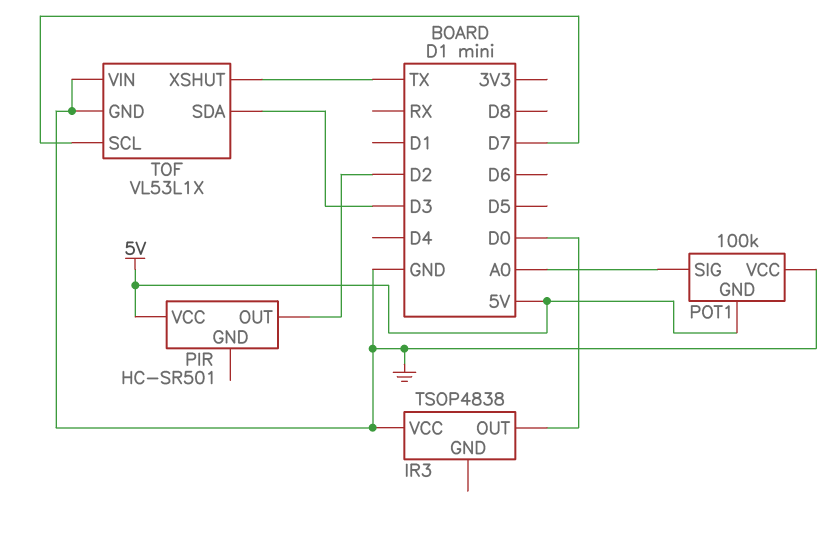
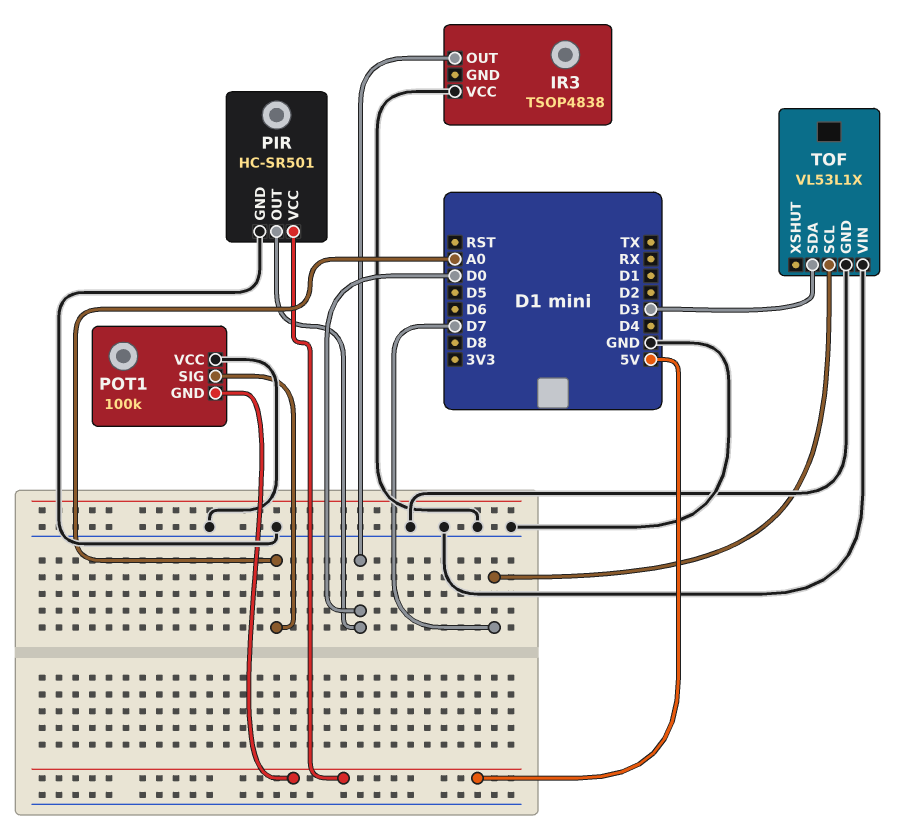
PIR pin GND: none -> GND
PIR pin OUT: D2 -> D0
TOF pin XSHUT: TX -> none

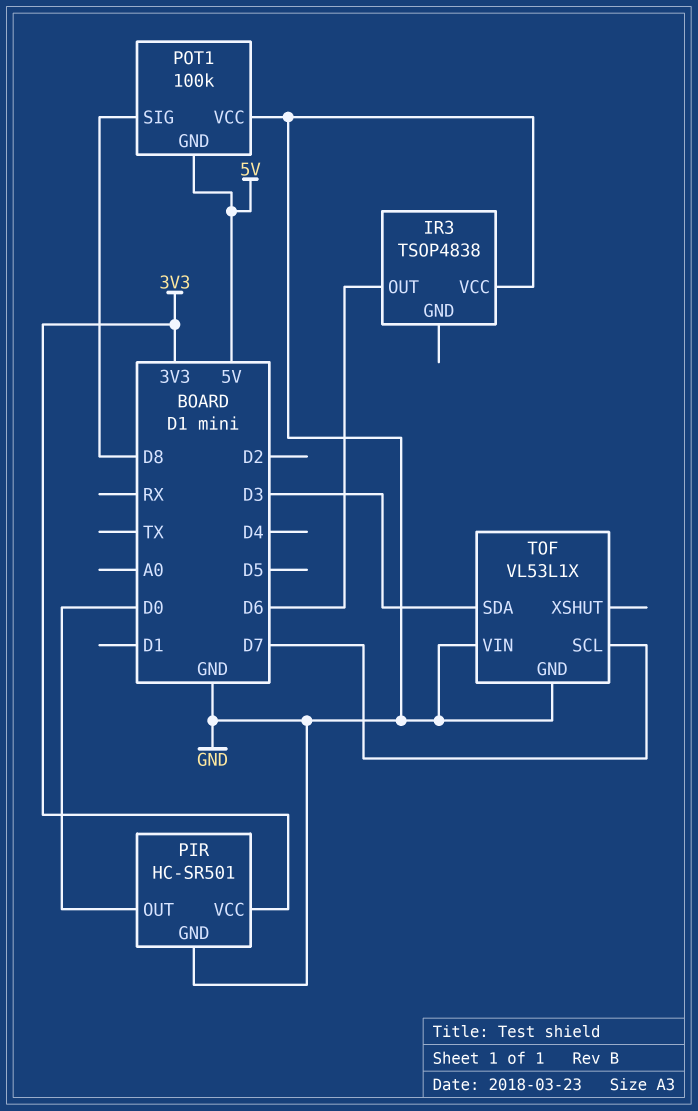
IR3 pin OUT: D0 -> D6
PIR pin VCC: 5V -> 3V3
POT1 pin SIG: A0 -> D8

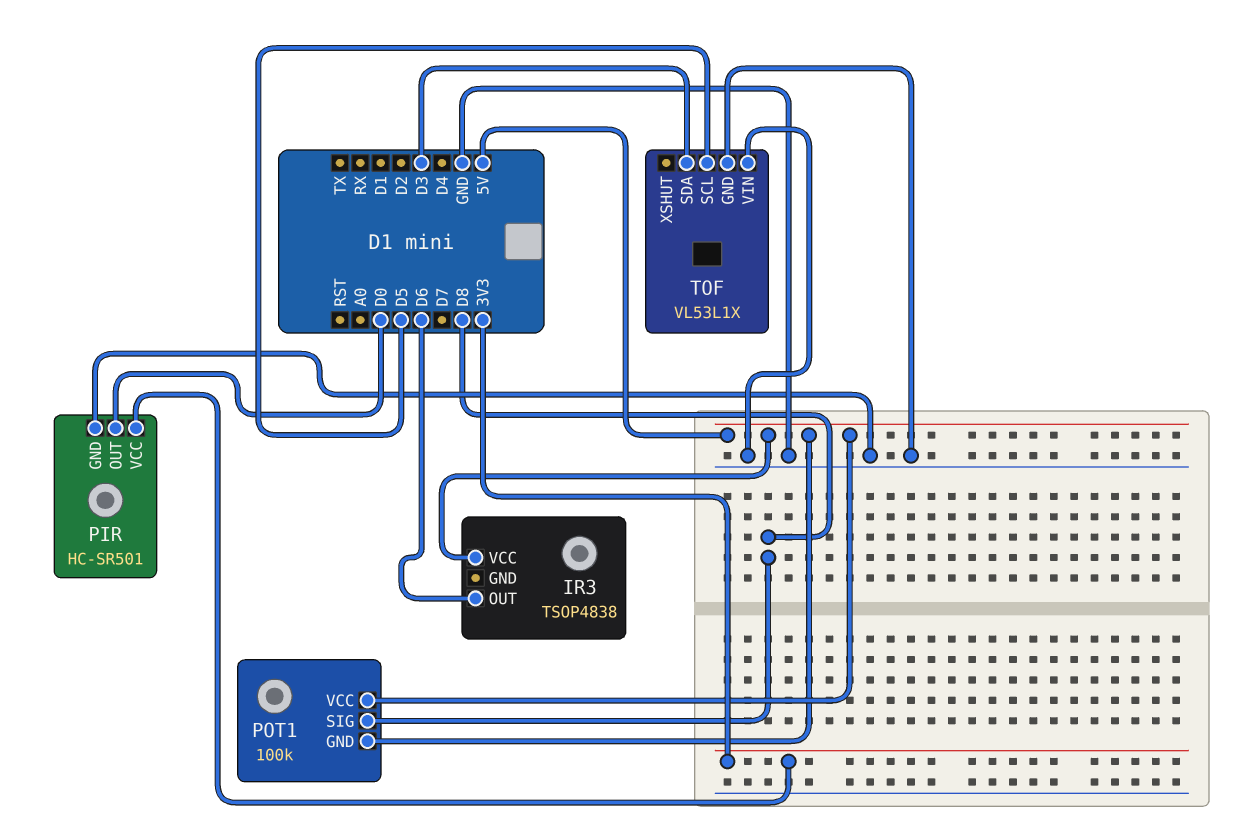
IR3 pin VCC: GND -> 5V
POT1 pin VCC: GND -> 5V
TOF pin SCL: D7 -> D5

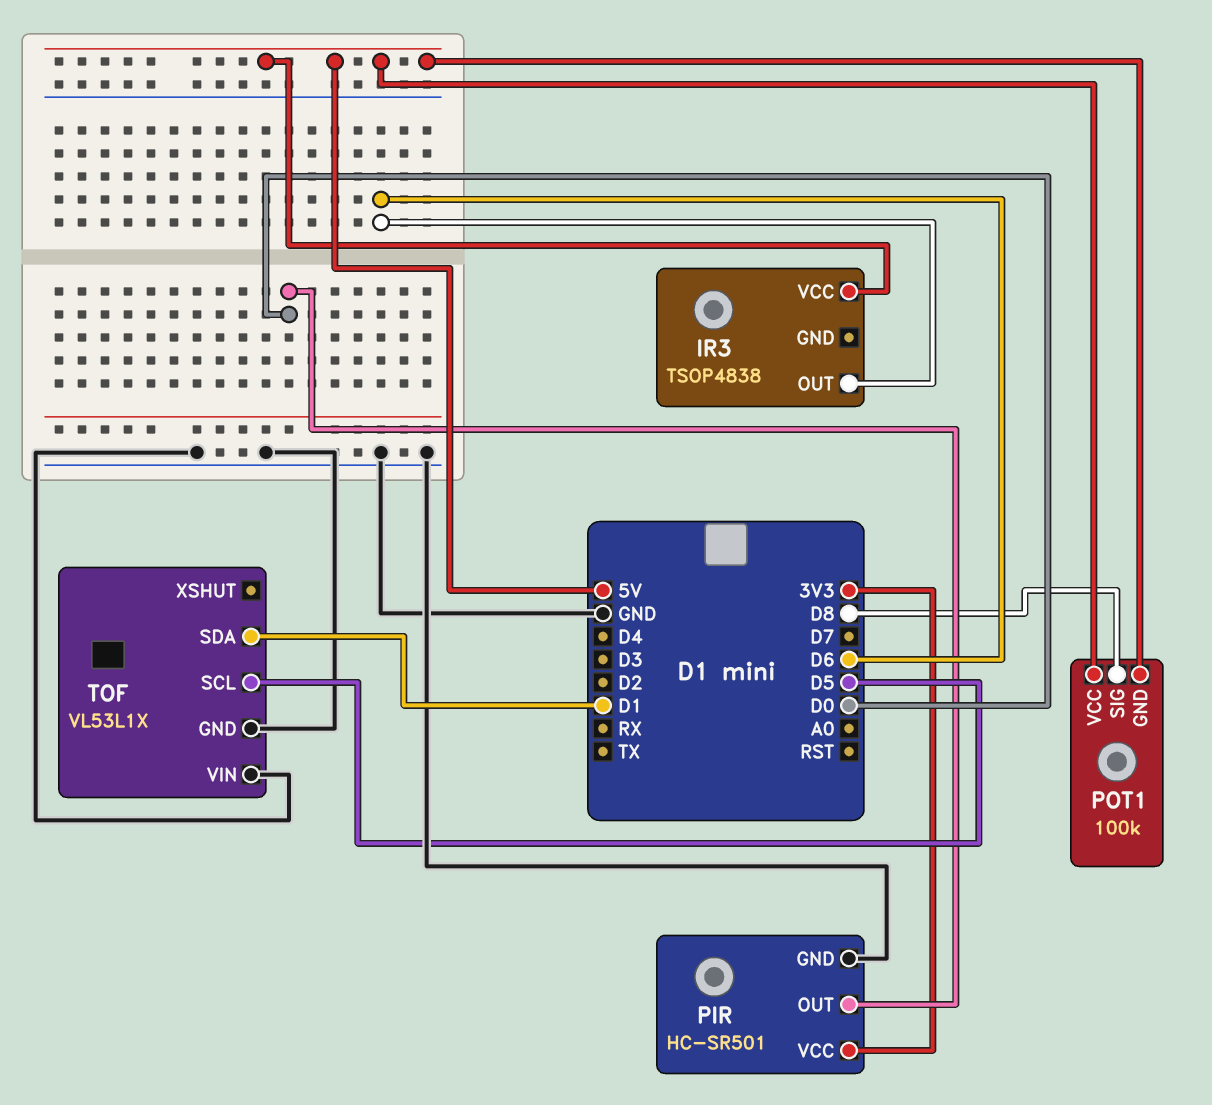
TOF pin SDA: D3 -> D1

